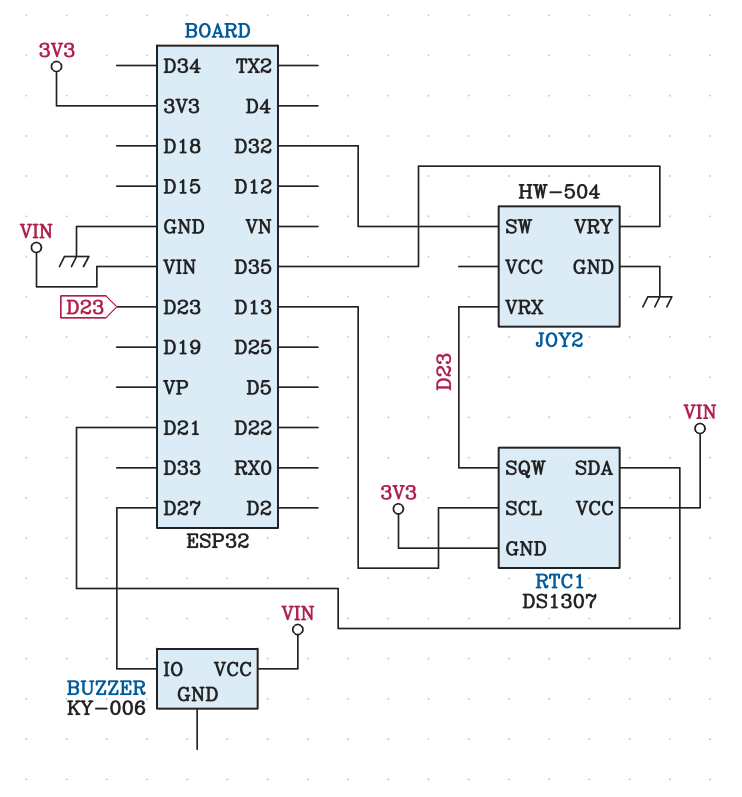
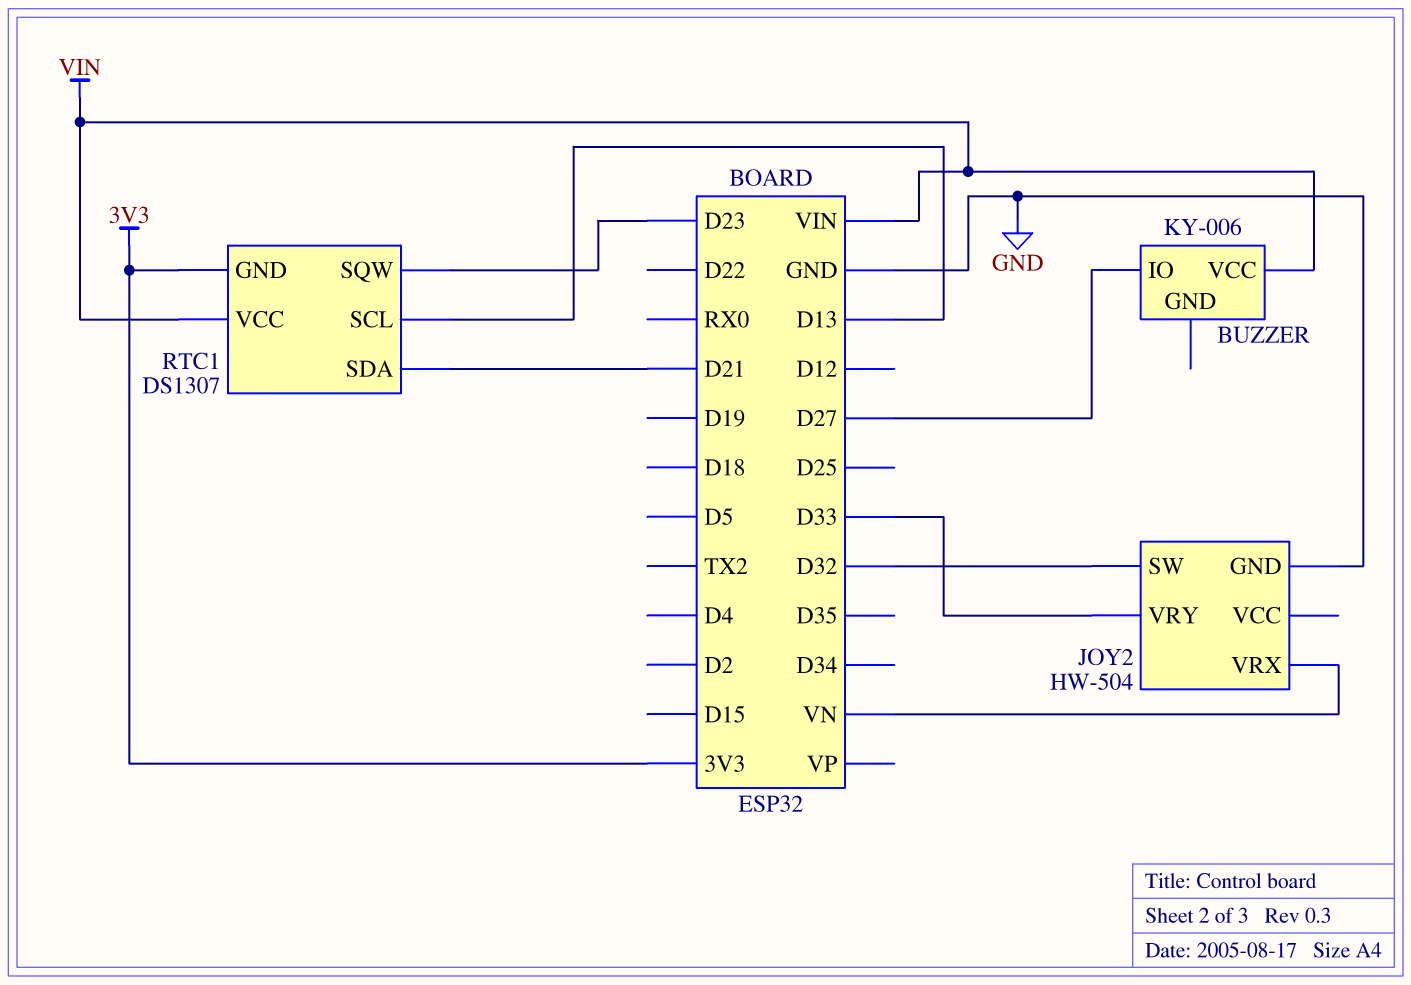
JOY2 pin VRX: D23 -> VN
JOY2 pin VRY: D35 -> D33

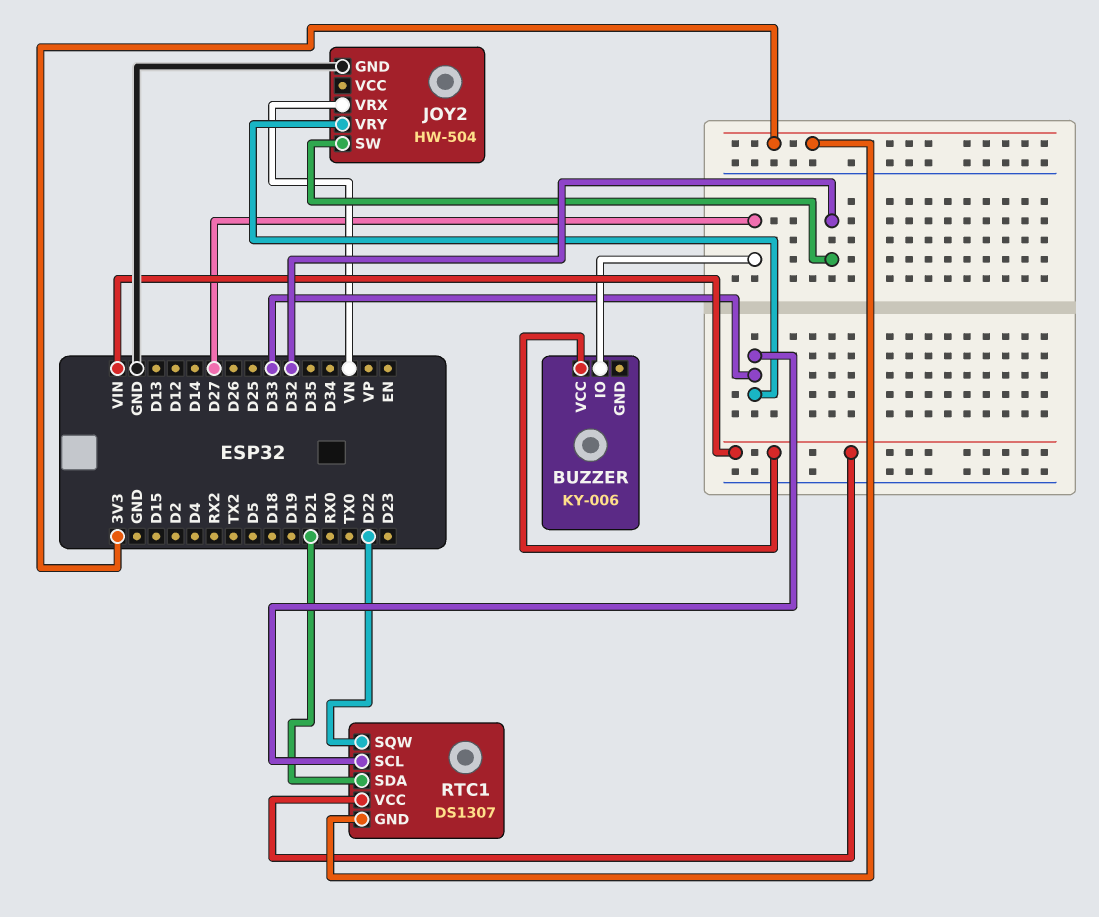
RTC1 pin SCL: D13 -> D33
RTC1 pin SQW: D23 -> D22

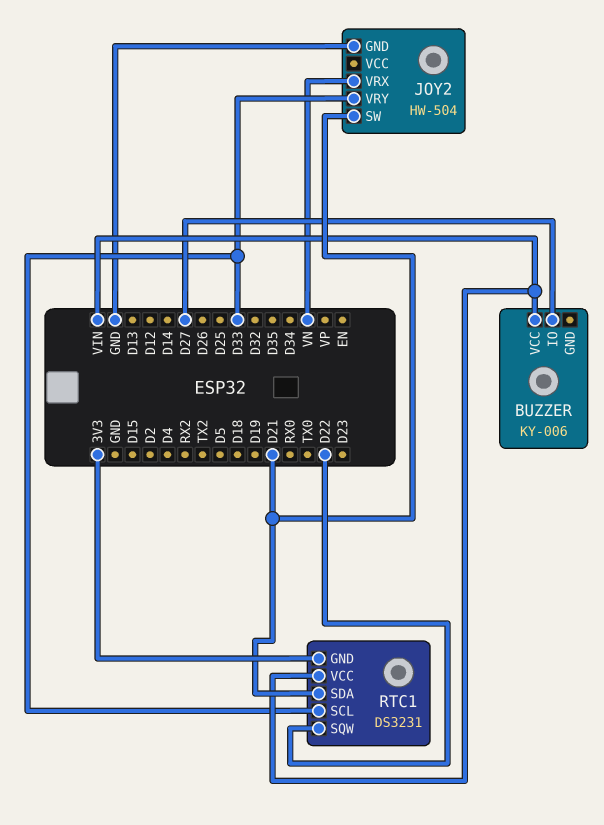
JOY2 pin SW: D32 -> D21
RTC1: DS1307 -> DS3231

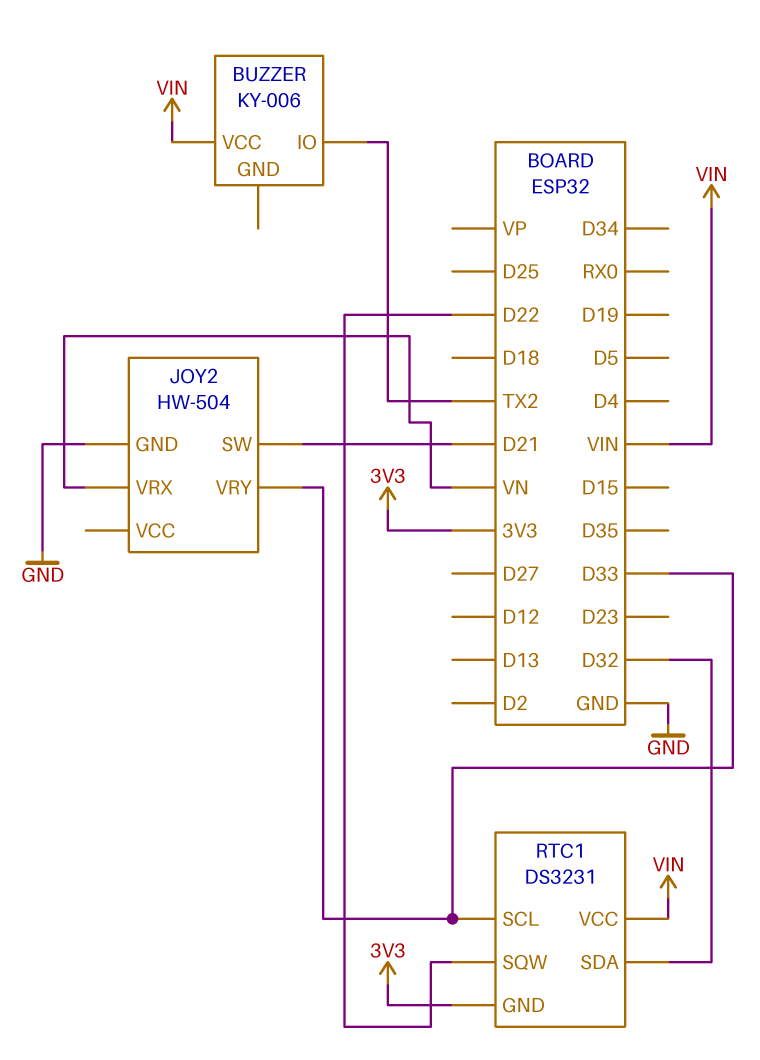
BUZZER pin IO: D27 -> TX2
RTC1 pin SDA: D21 -> D32

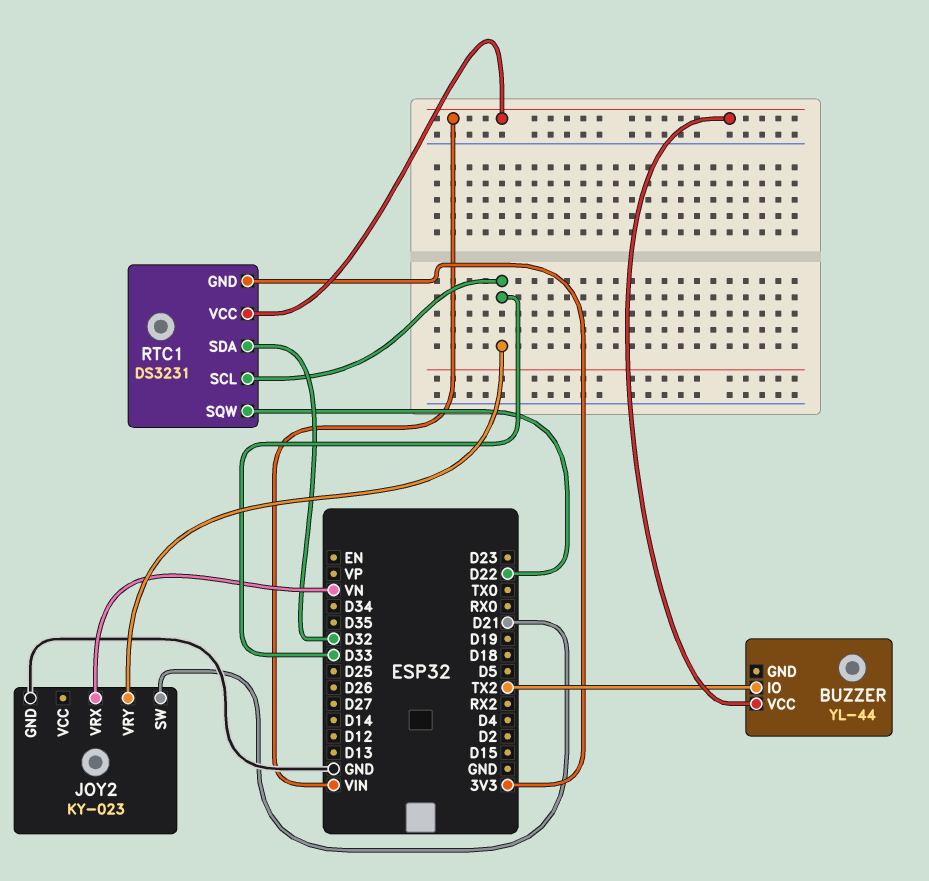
BUZZER: KY-006 -> YL-44
JOY2: HW-504 -> KY-023

